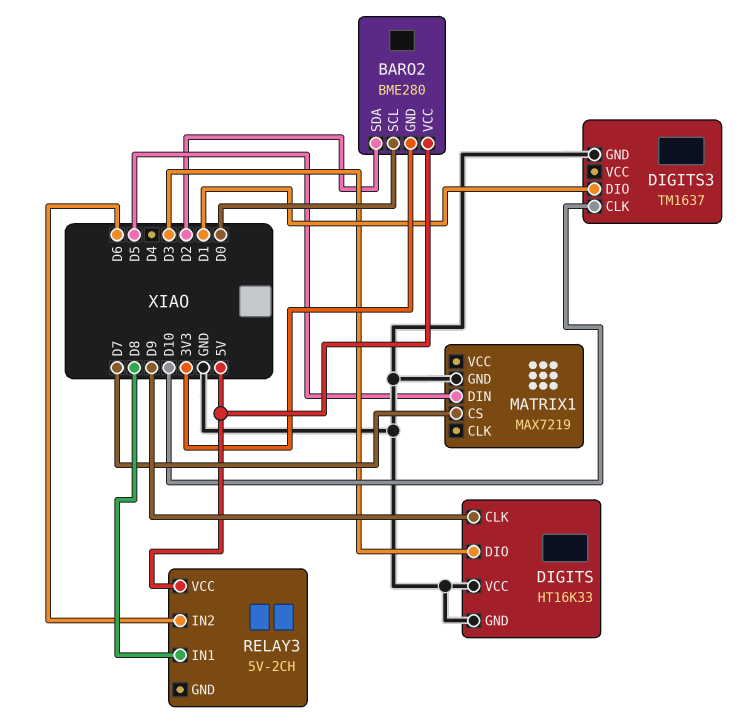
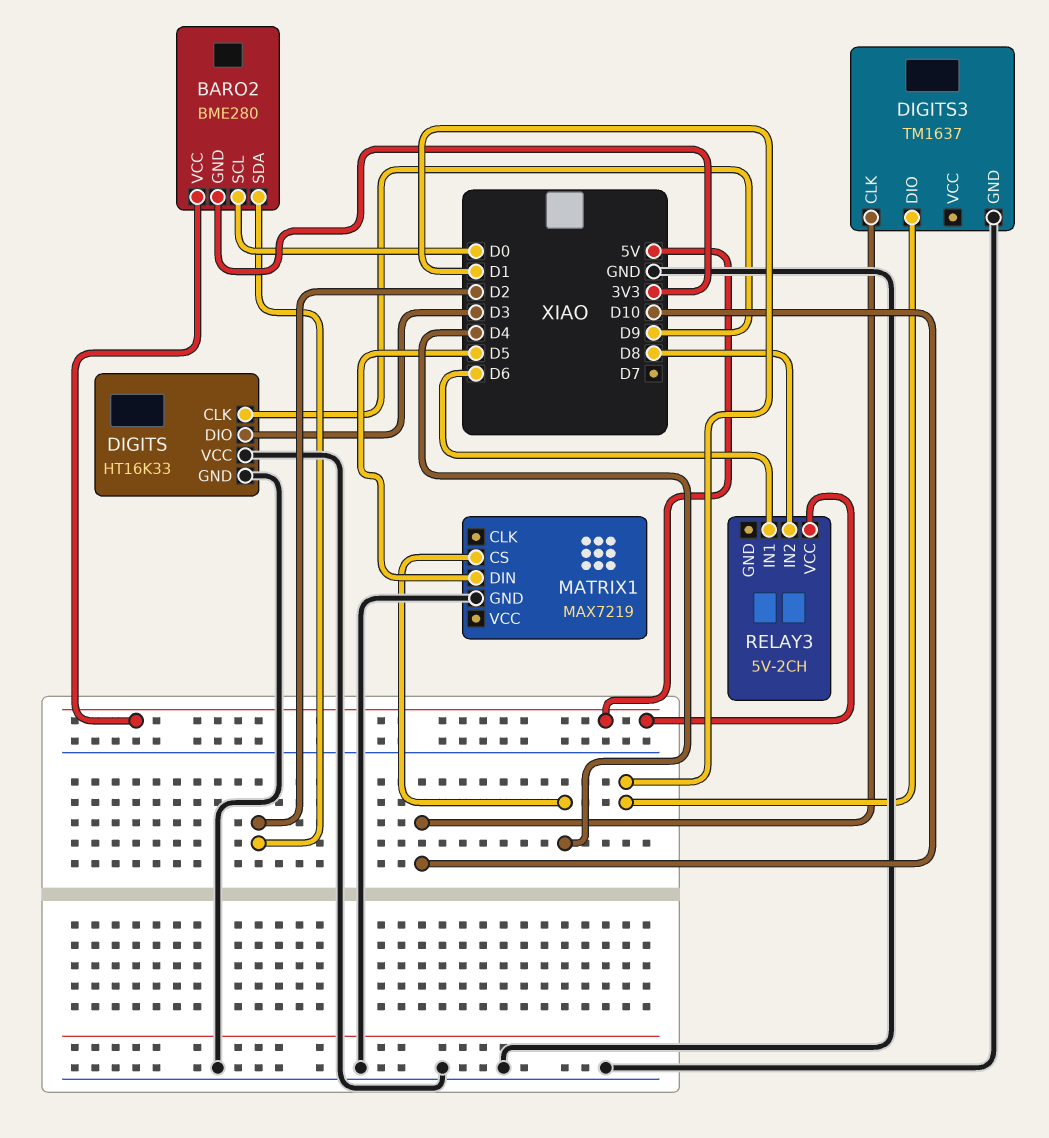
MATRIX1 pin CS: D7 -> D4
RELAY3 pin IN1: D8 -> D6
RELAY3 pin IN2: D6 -> D8

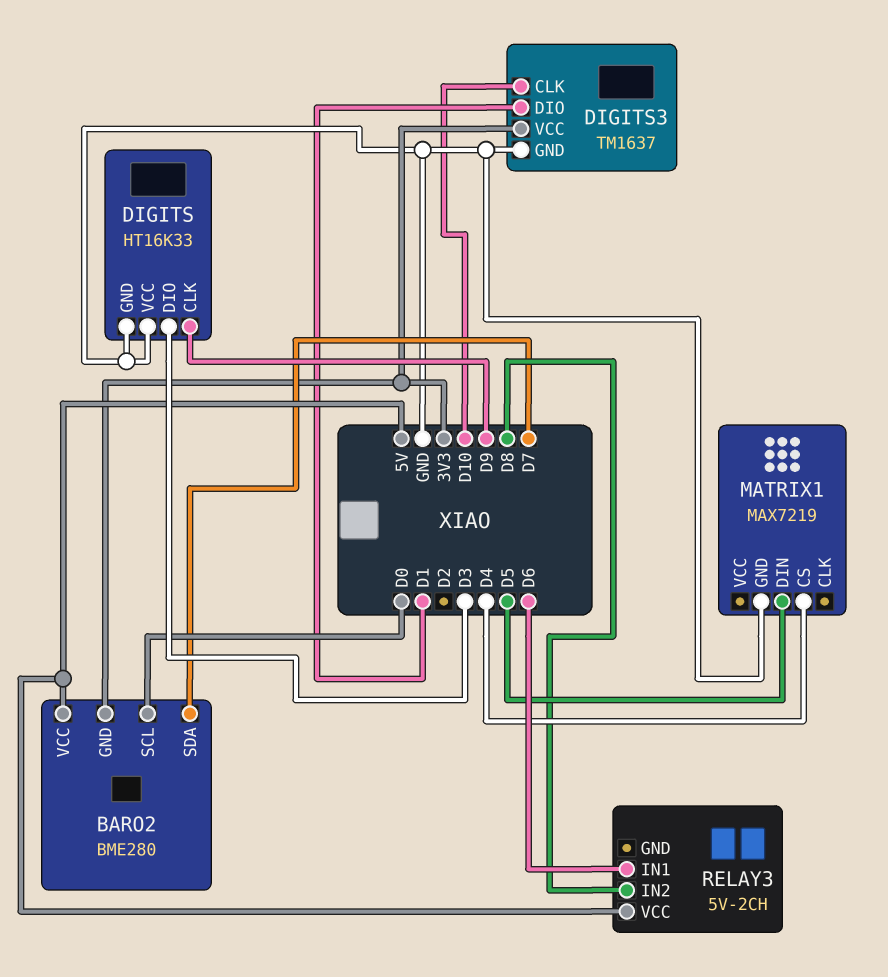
BARO2 pin SDA: D2 -> D7
DIGITS3 pin VCC: none -> 3V3

